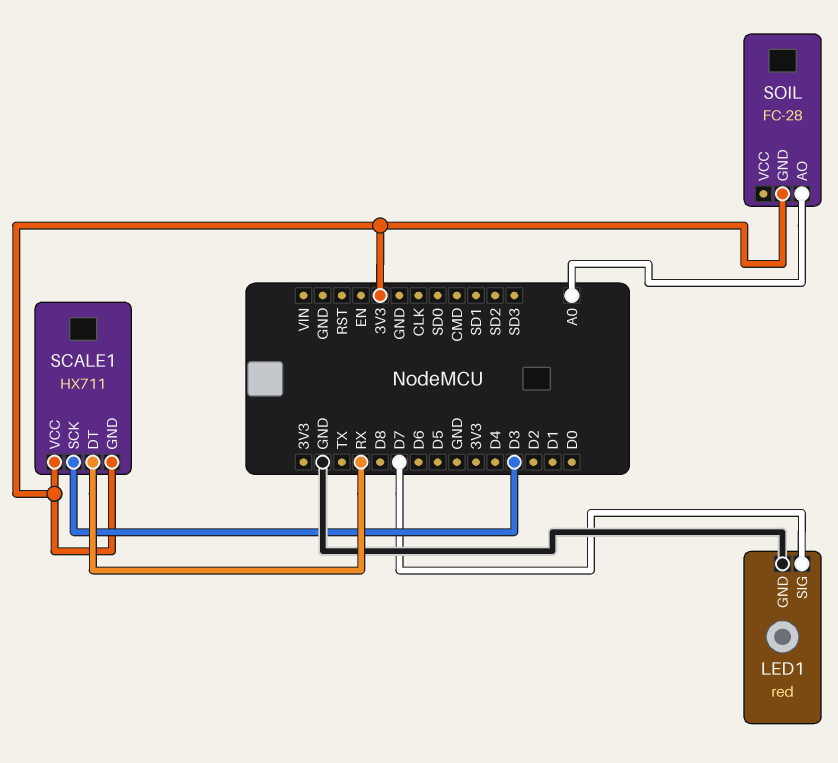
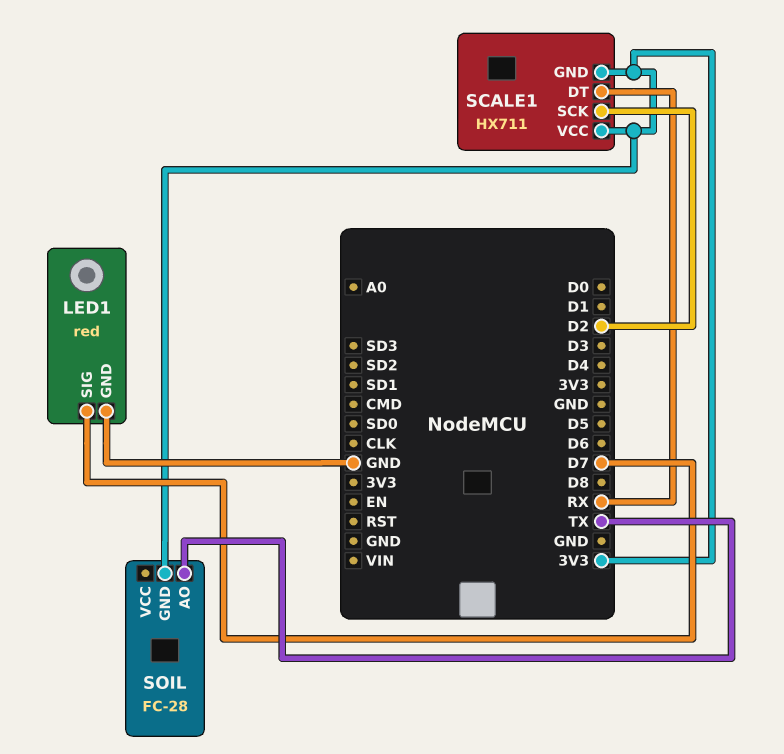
SCALE1 pin SCK: D3 -> D2
SOIL pin AO: A0 -> TX

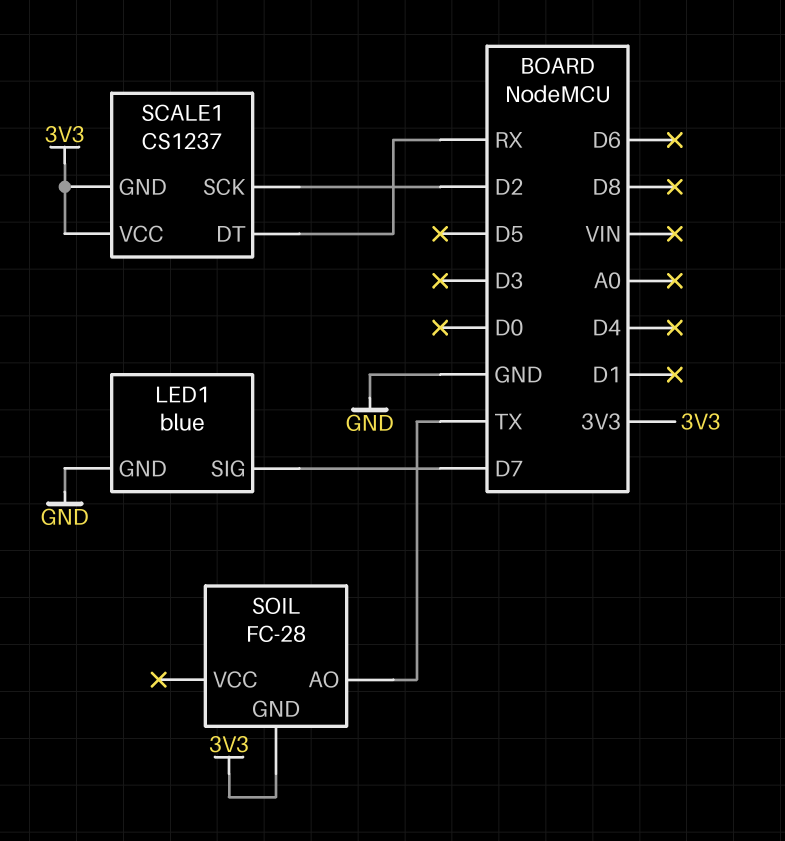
LED1: red -> blue
SCALE1: HX711 -> CS1237

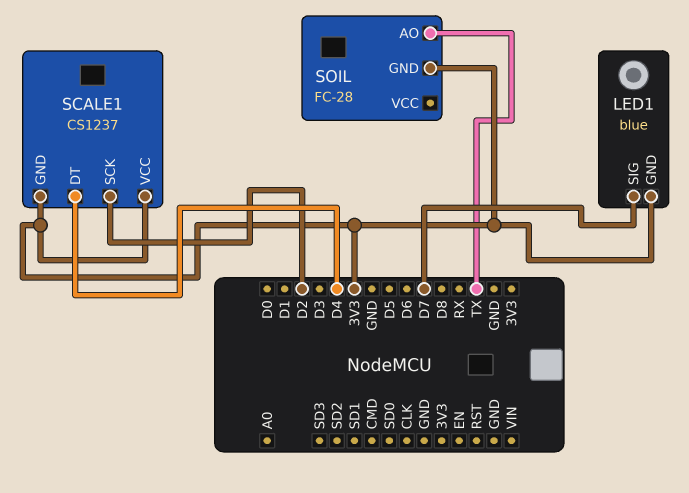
LED1 pin GND: GND -> 3V3
SCALE1 pin DT: RX -> D4

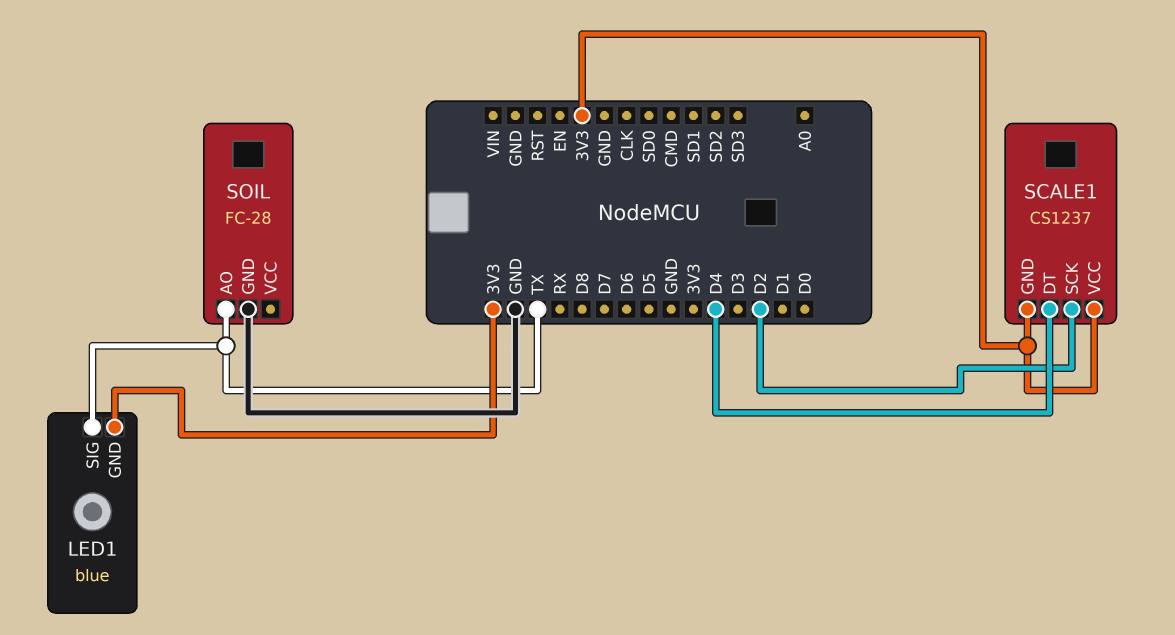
LED1 pin SIG: D7 -> TX
SOIL pin GND: 3V3 -> GND

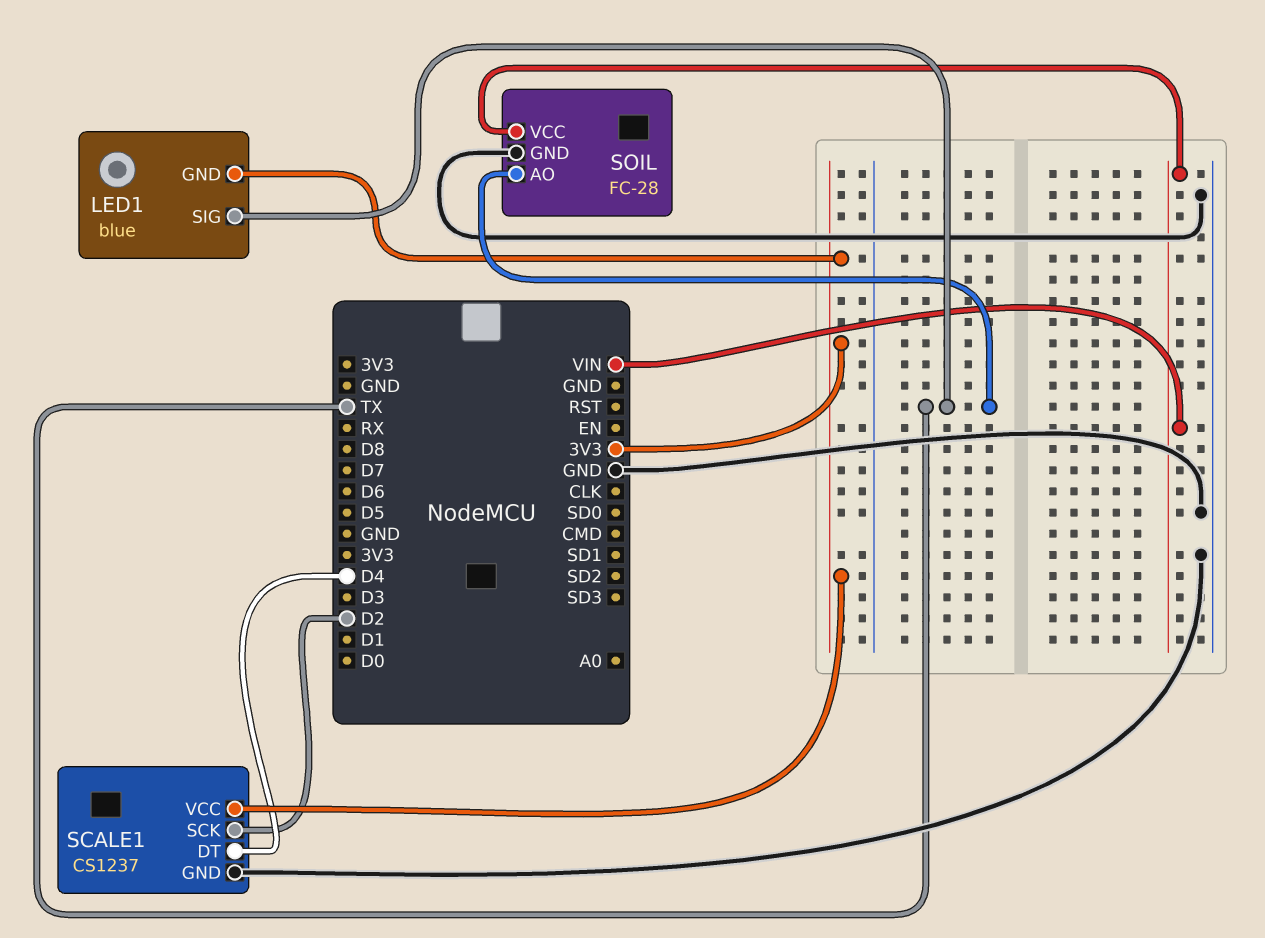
SCALE1 pin GND: 3V3 -> GND
SOIL pin VCC: none -> VIN

